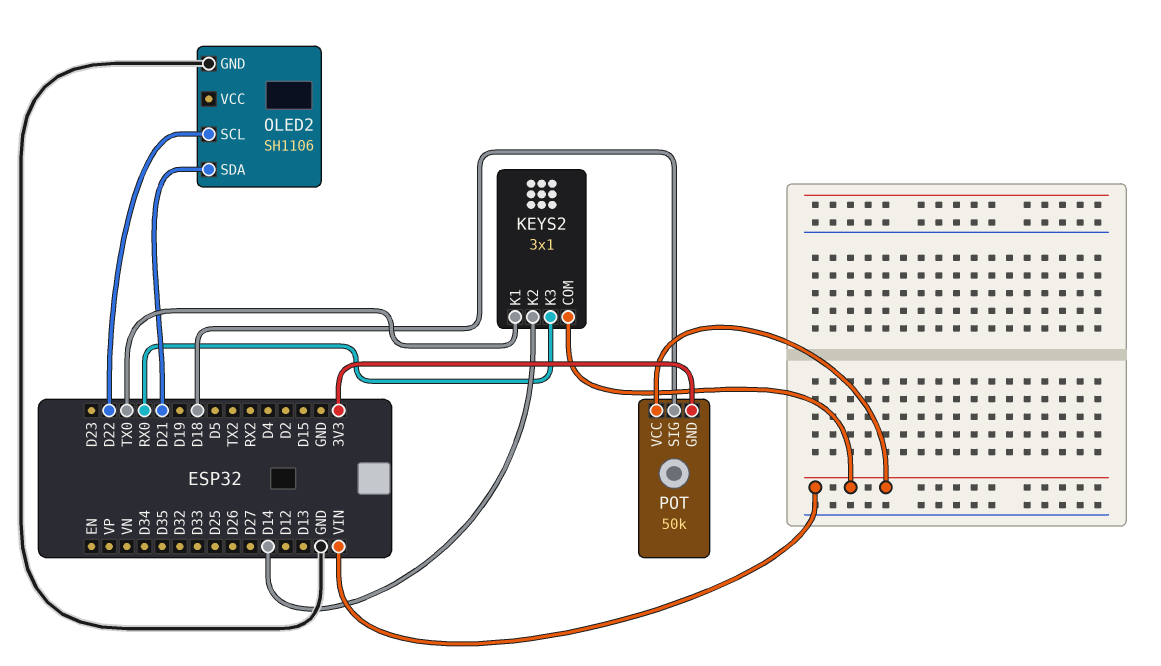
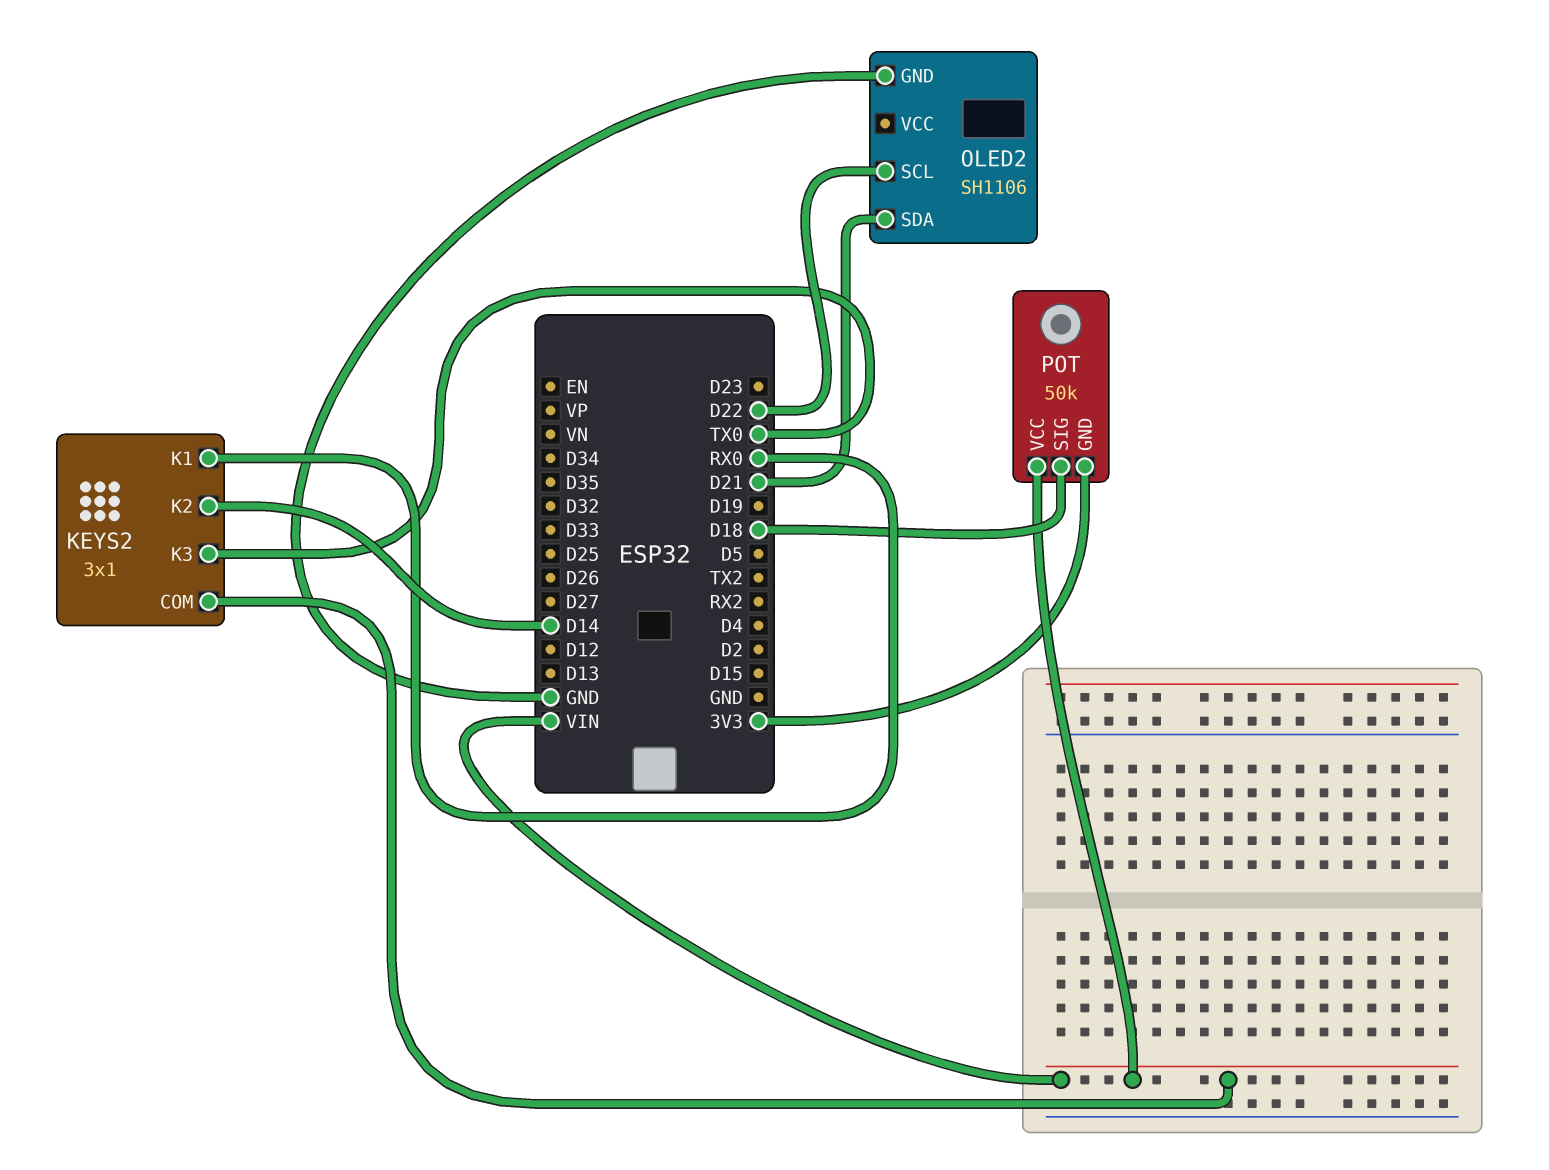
KEYS2 pin K1: TX0 -> RX0
KEYS2 pin K3: RX0 -> TX0

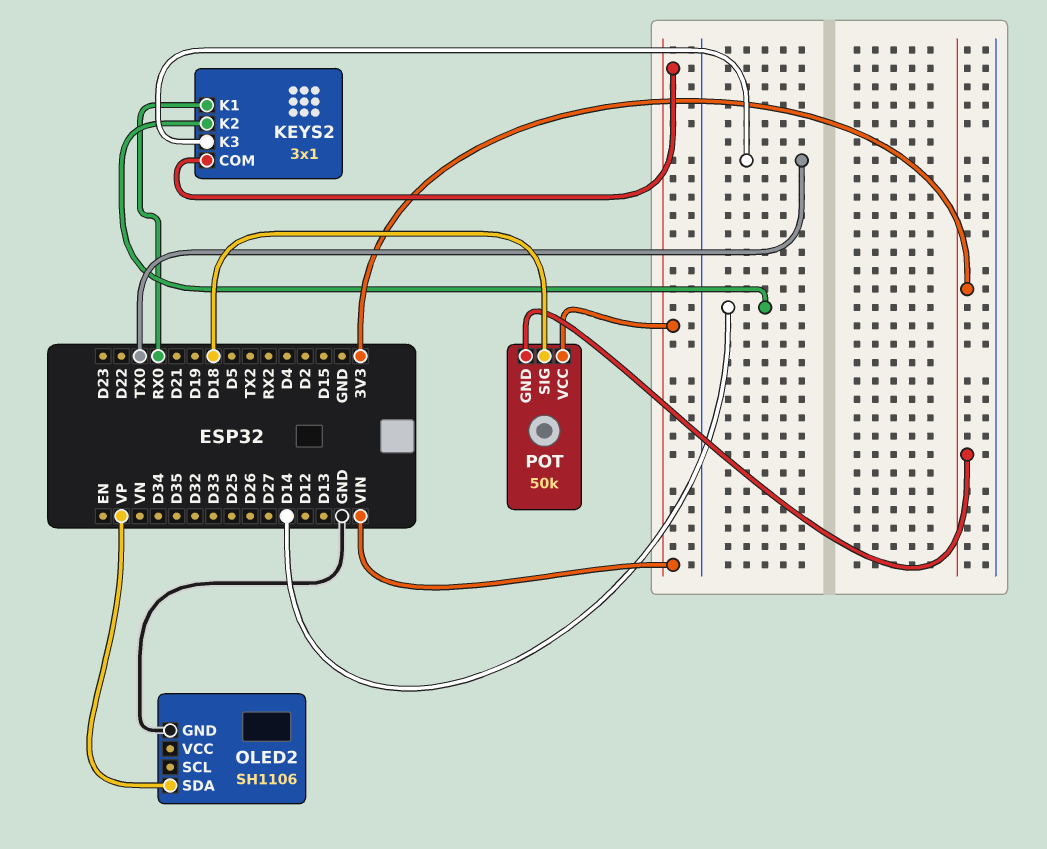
OLED2 pin SCL: D22 -> none
OLED2 pin SDA: D21 -> VP

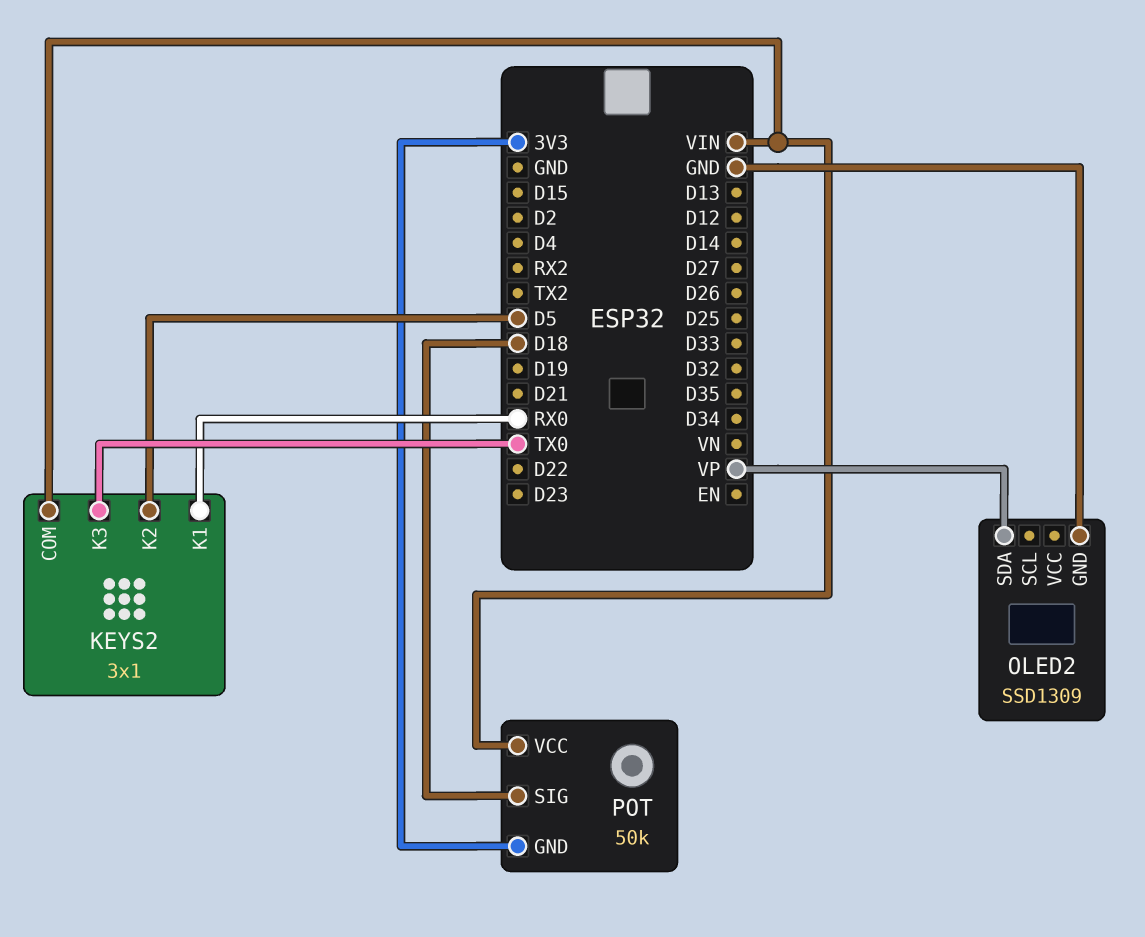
KEYS2 pin K2: D14 -> D5
OLED2: SH1106 -> SSD1309

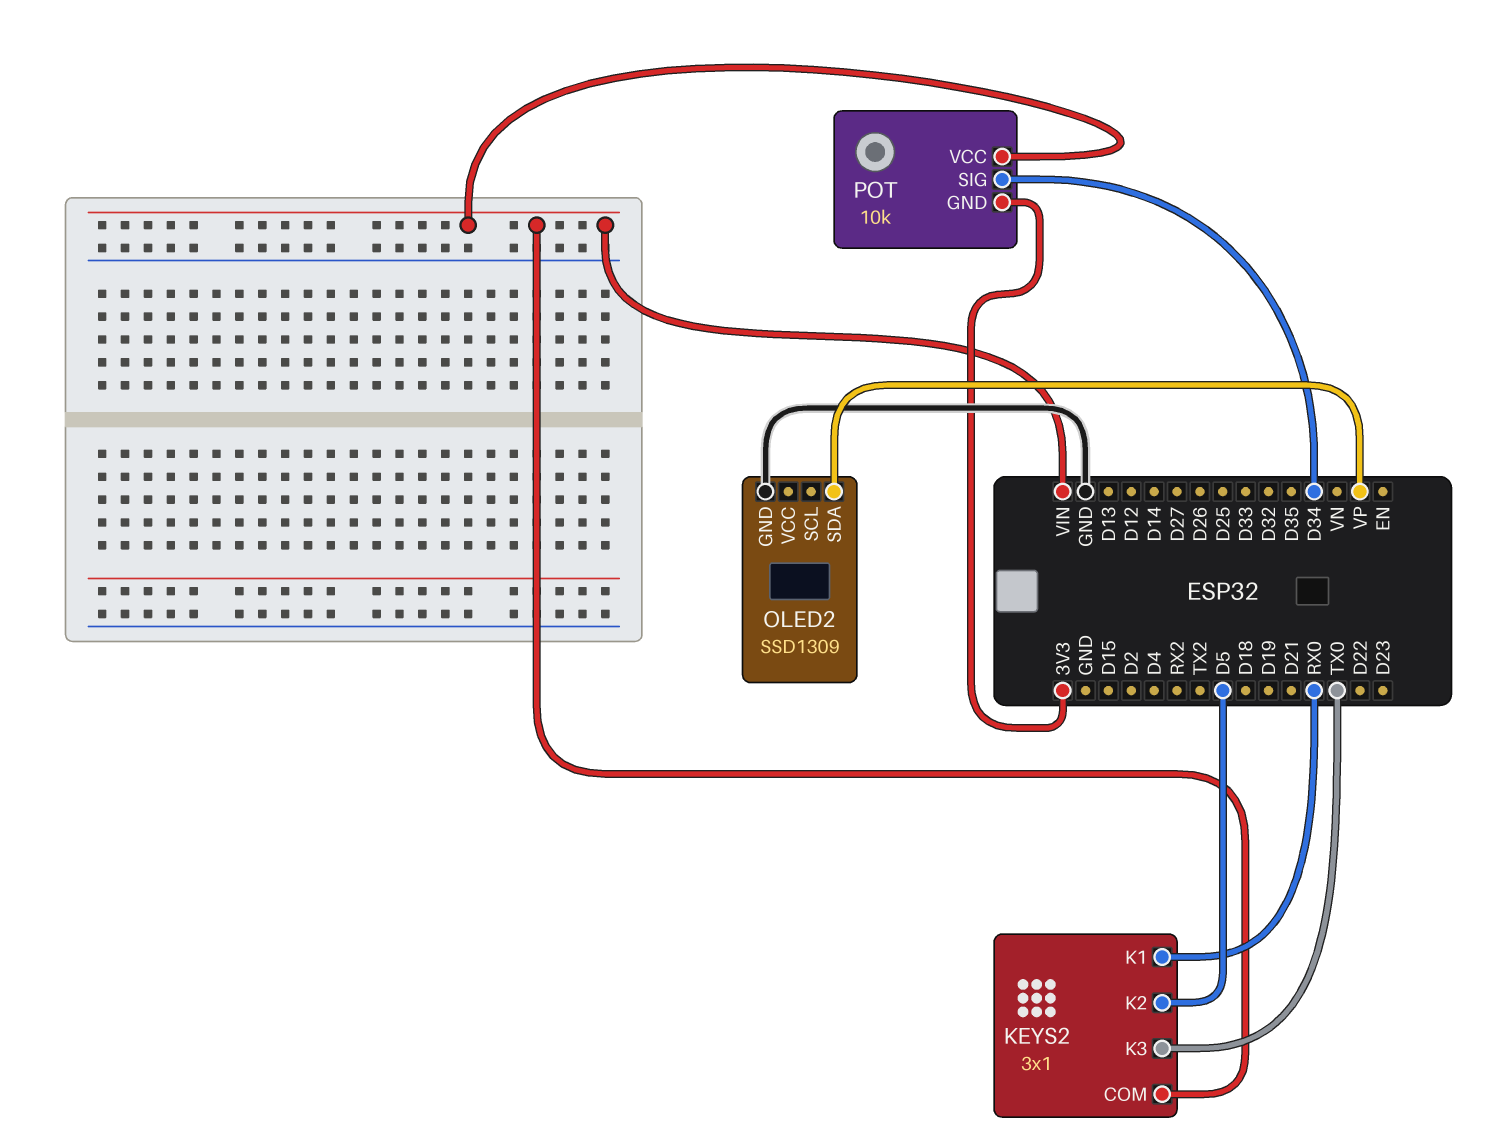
POT: 50k -> 10k
POT pin SIG: D18 -> D34

